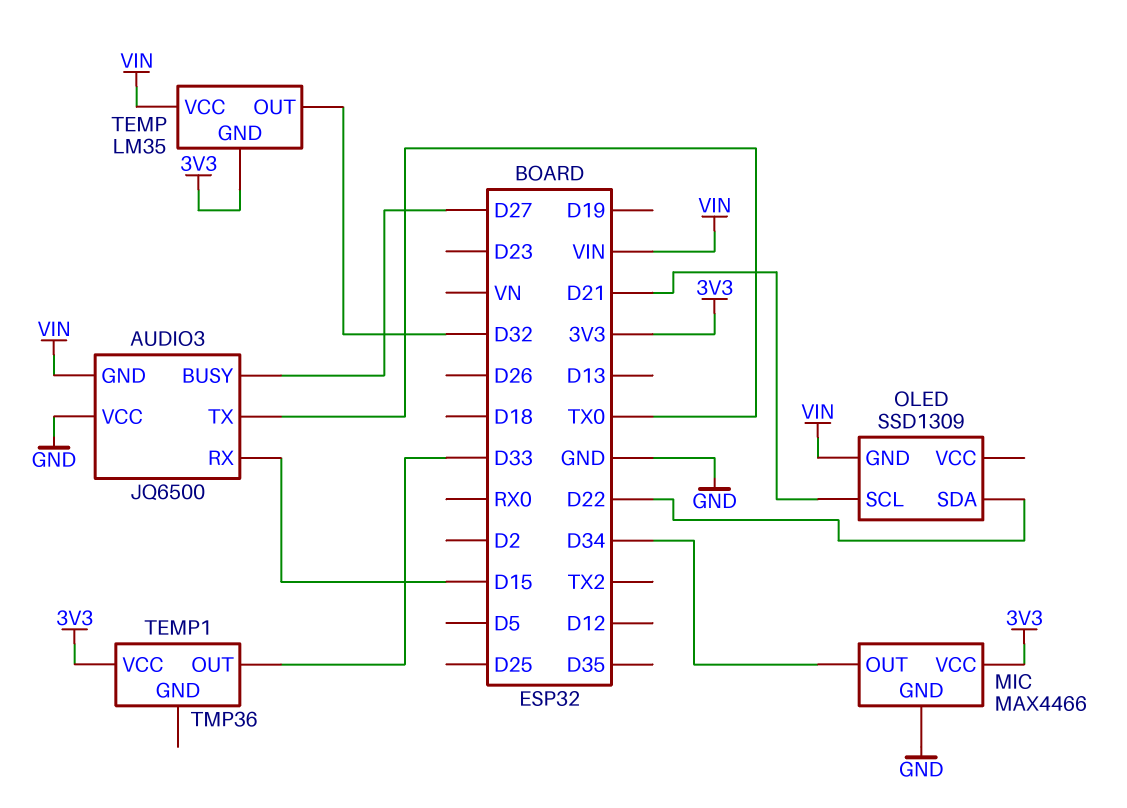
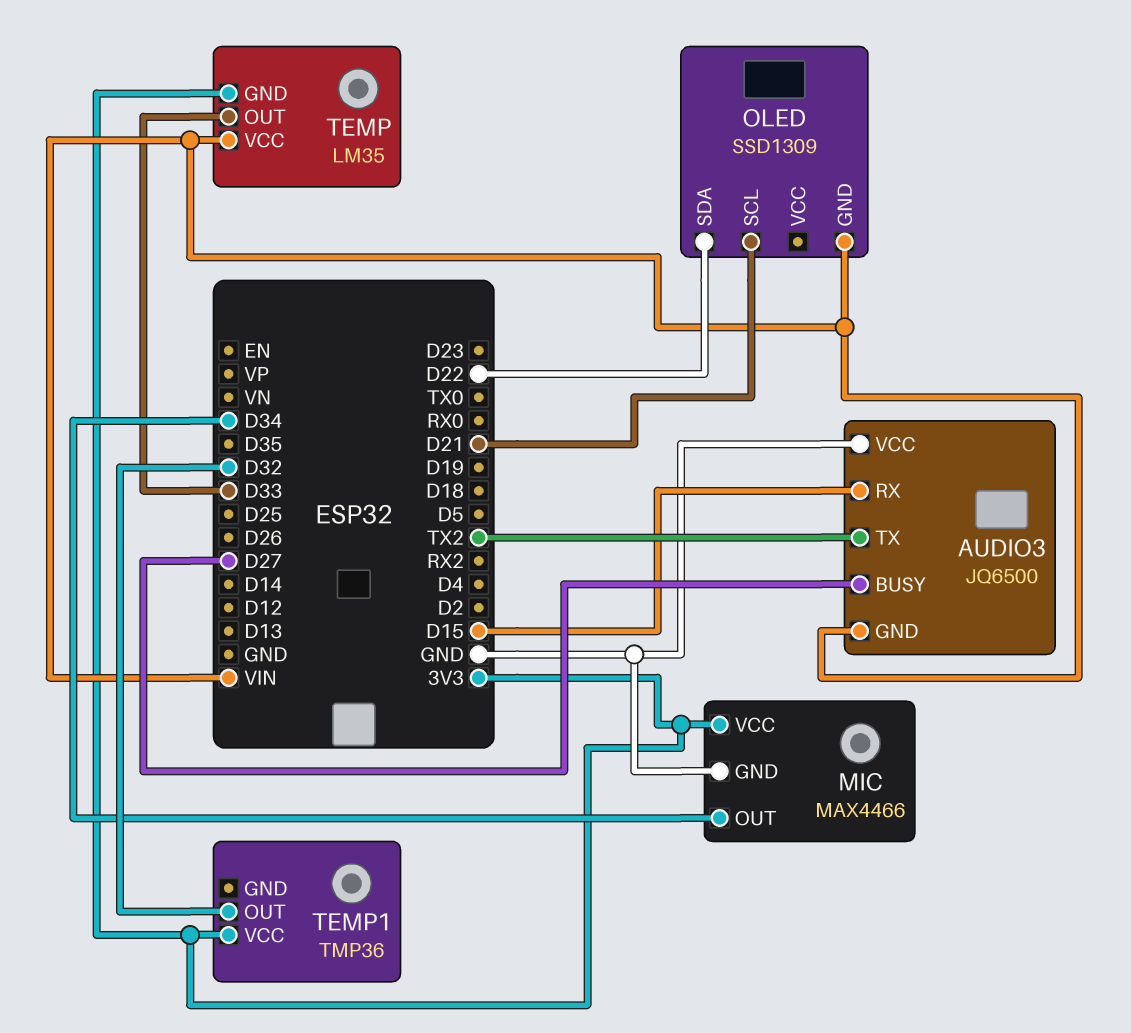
AUDIO3 pin TX: TX0 -> TX2
TEMP pin OUT: D32 -> D33
TEMP1 pin OUT: D33 -> D32

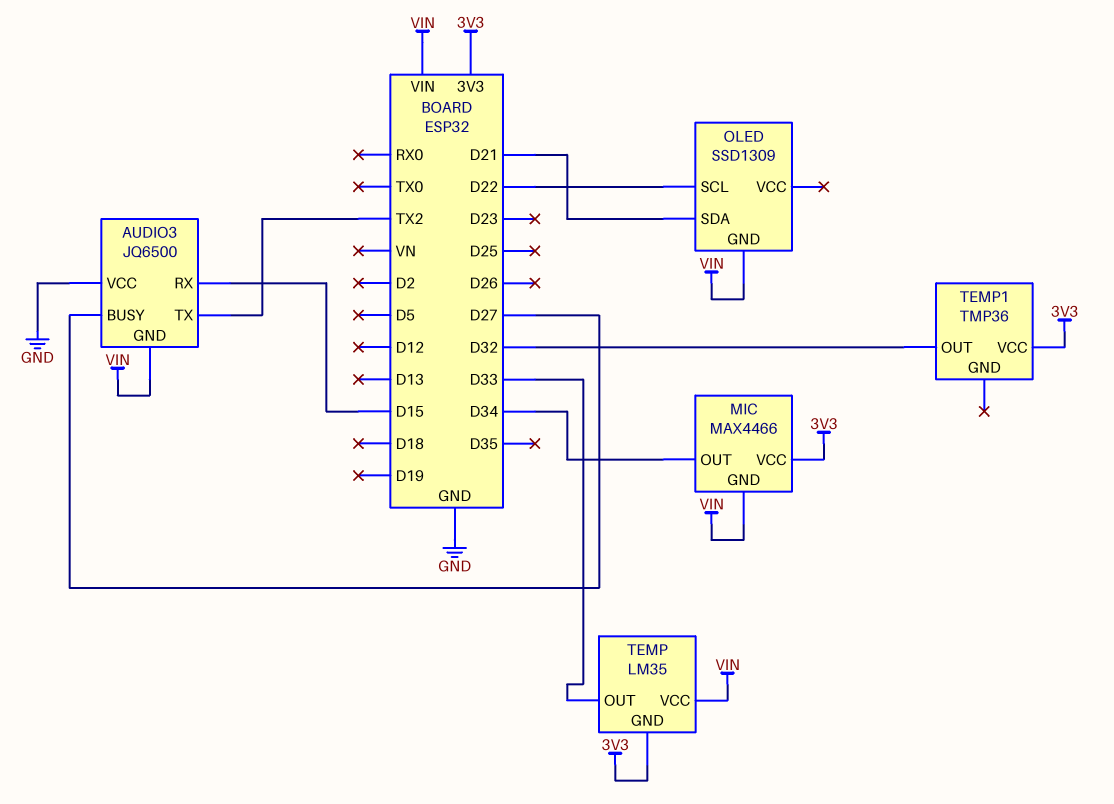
MIC pin GND: GND -> VIN
OLED pin SCL: D21 -> D22
OLED pin SDA: D22 -> D21

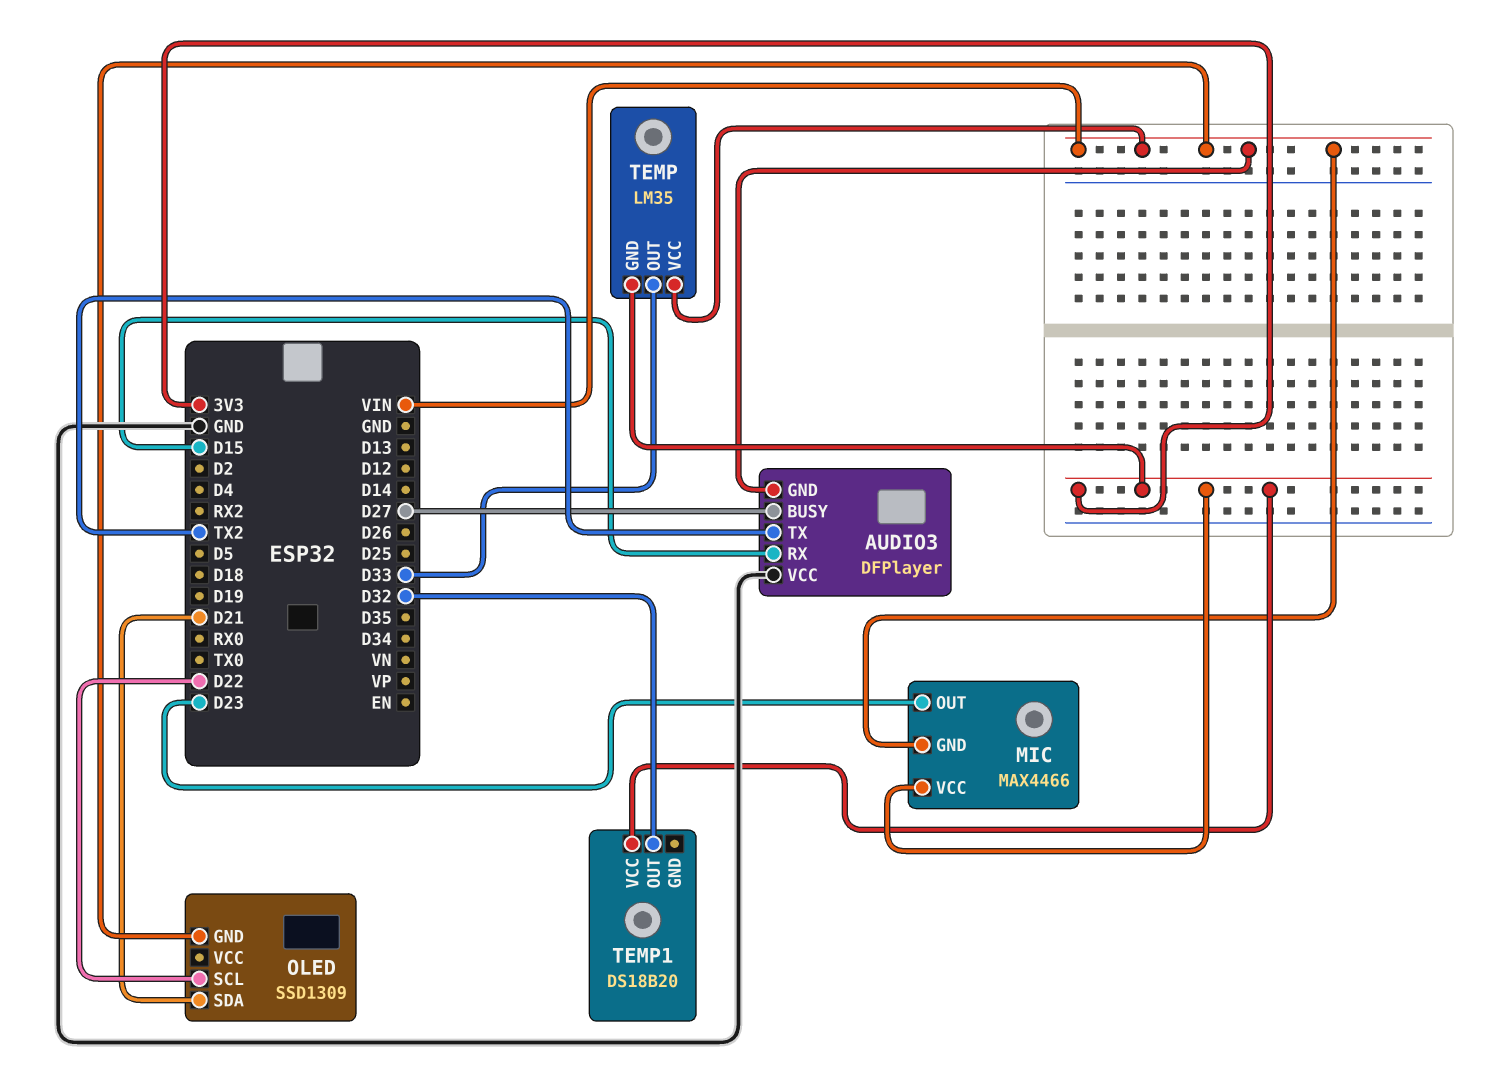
AUDIO3: JQ6500 -> DFPlayer
MIC pin OUT: D34 -> D23
TEMP1: TMP36 -> DS18B20

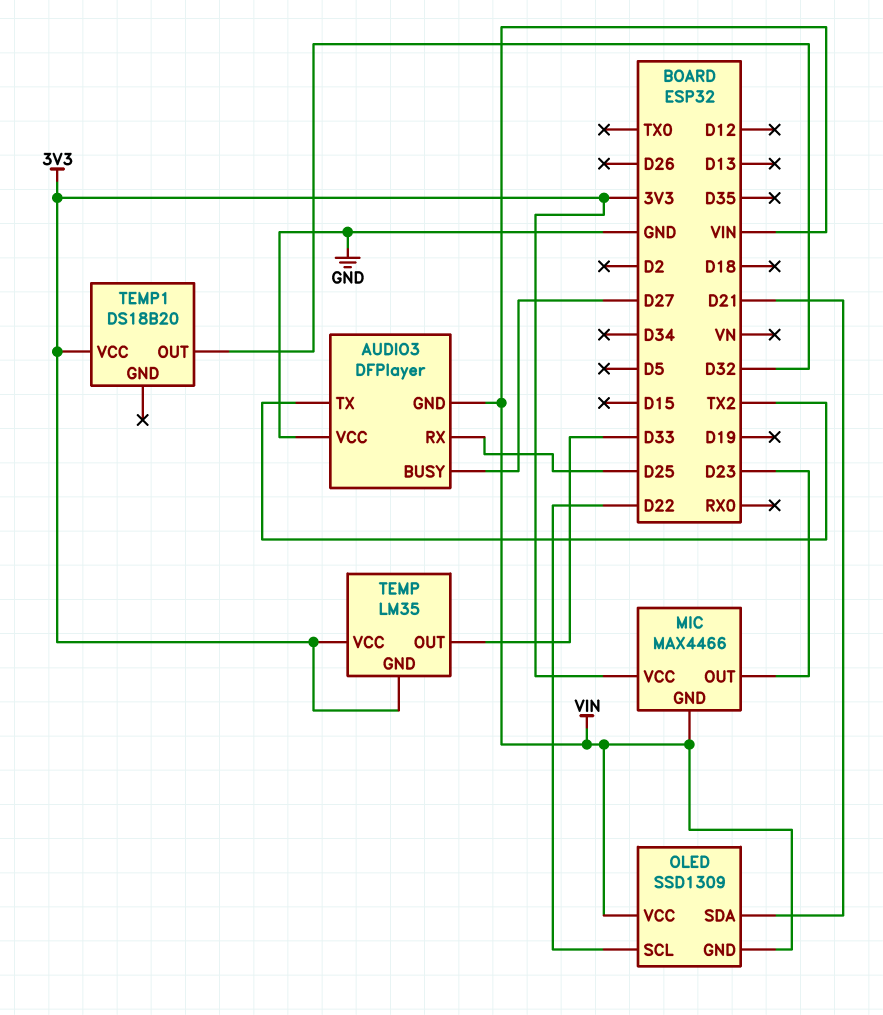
AUDIO3 pin RX: D15 -> D25
OLED pin VCC: none -> VIN
TEMP pin VCC: VIN -> 3V3

